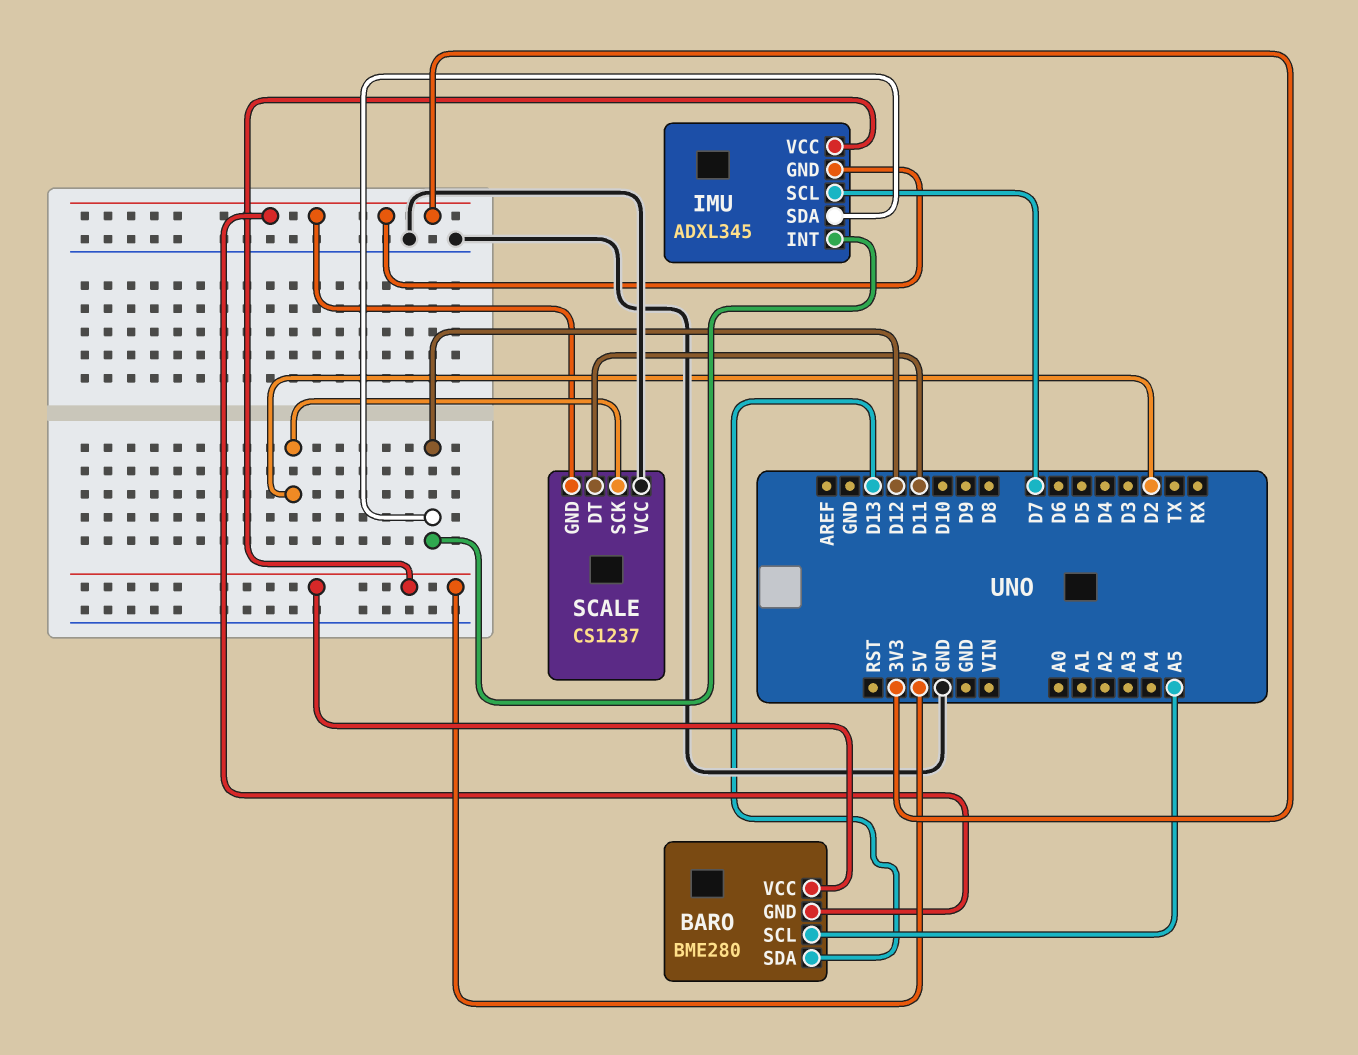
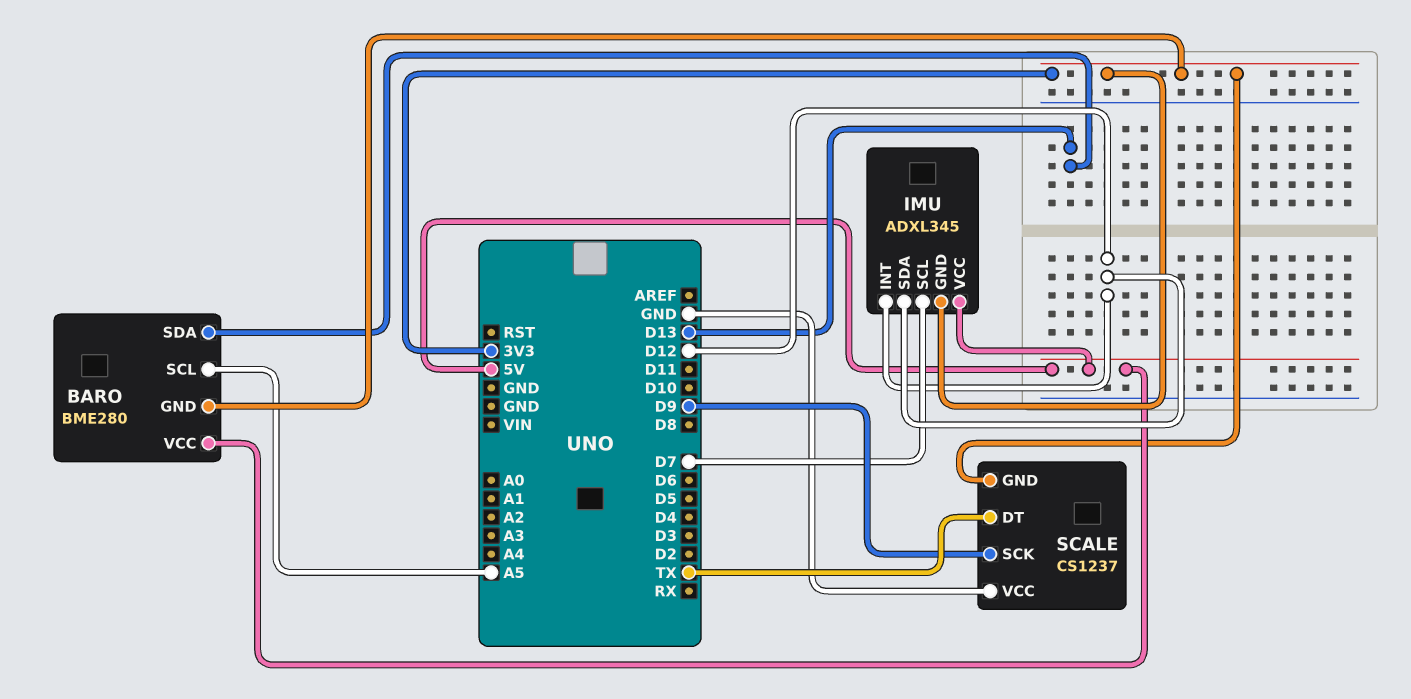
SCALE pin DT: D11 -> TX
SCALE pin SCK: D2 -> D9

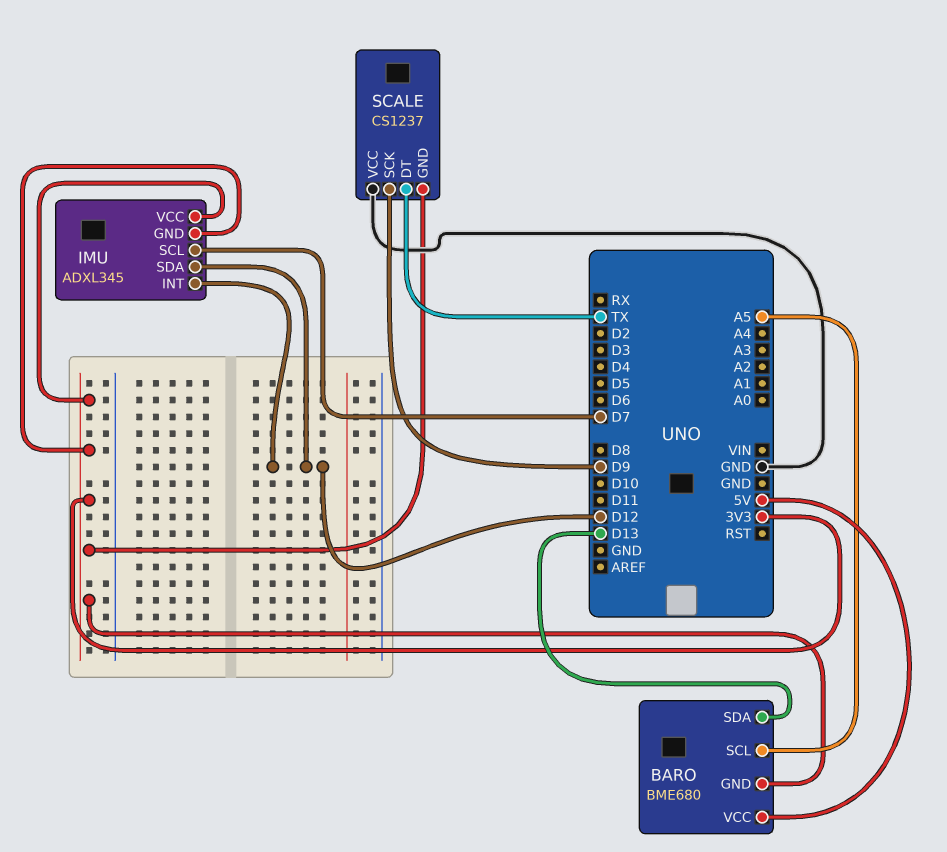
BARO: BME280 -> BME680
IMU pin VCC: 5V -> 3V3

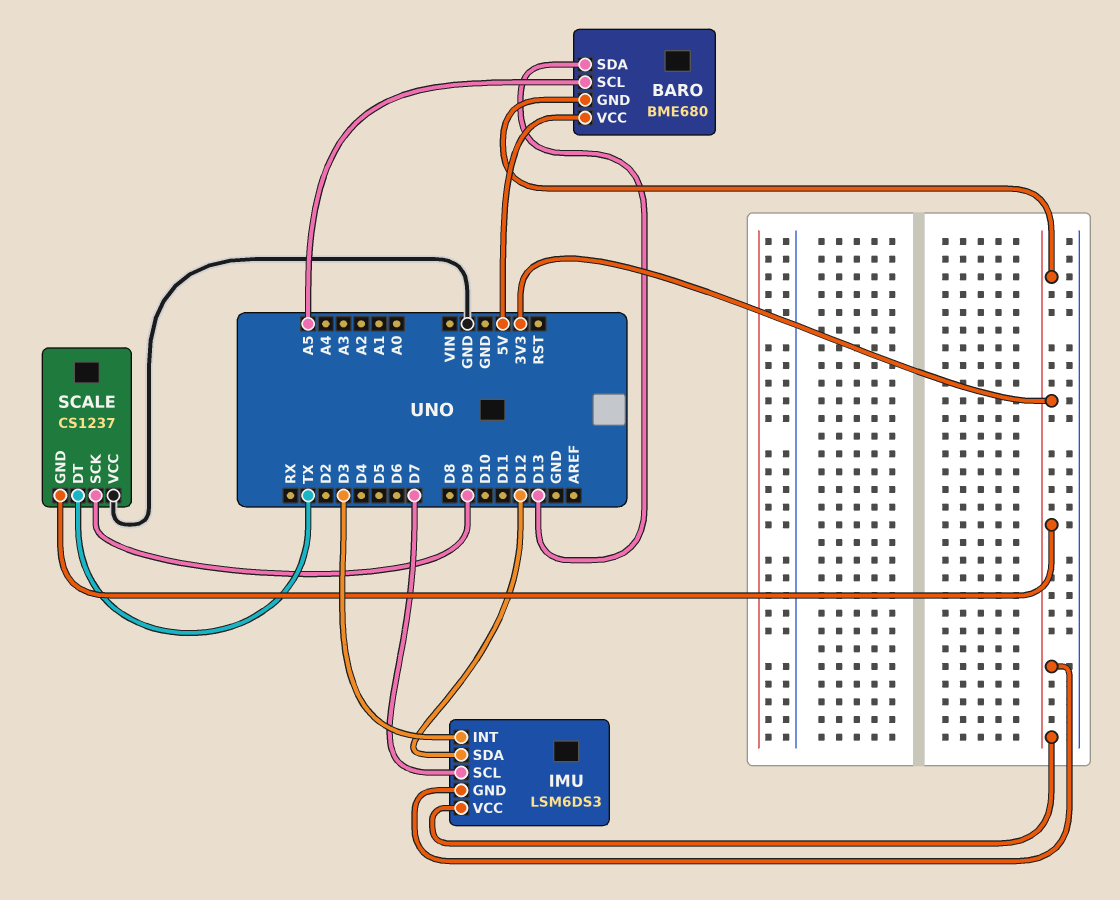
IMU: ADXL345 -> LSM6DS3
IMU pin INT: D12 -> D3

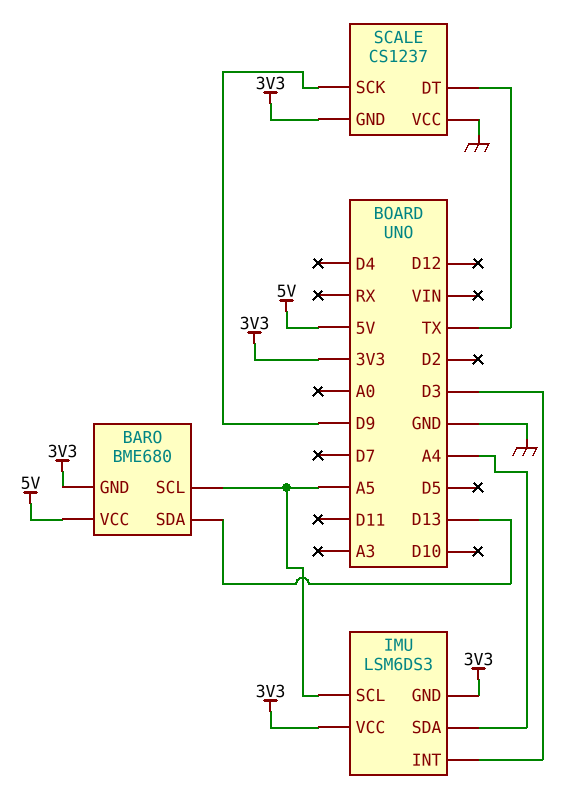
IMU pin SCL: D7 -> A5
IMU pin SDA: D12 -> A4

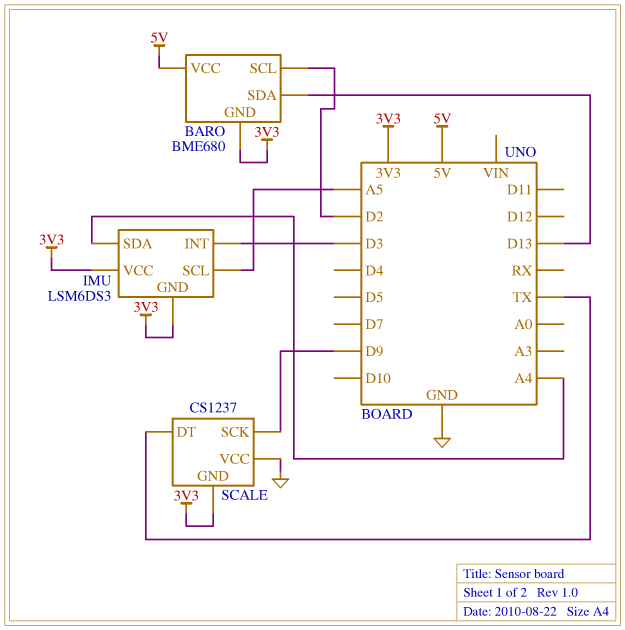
BARO pin SCL: A5 -> D2

